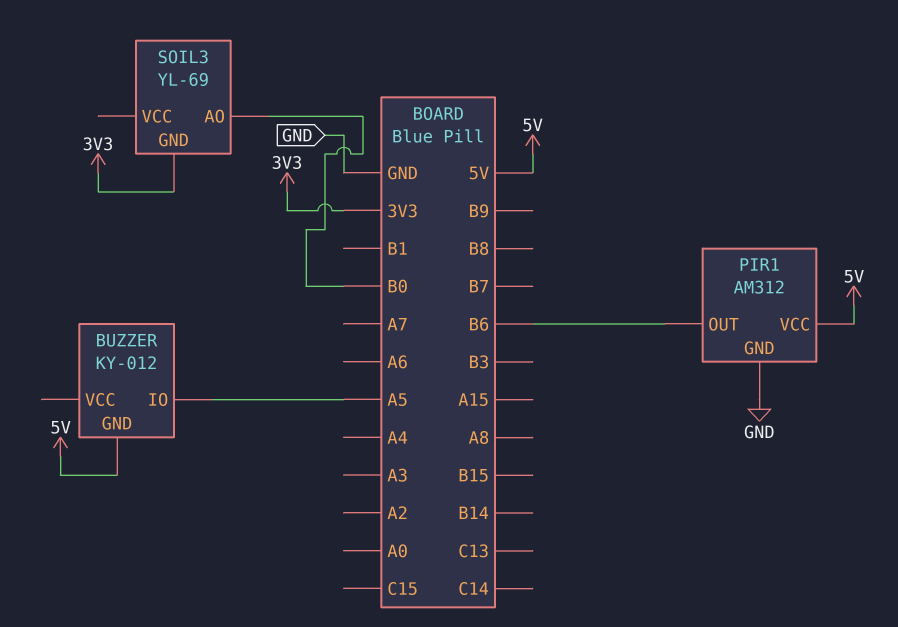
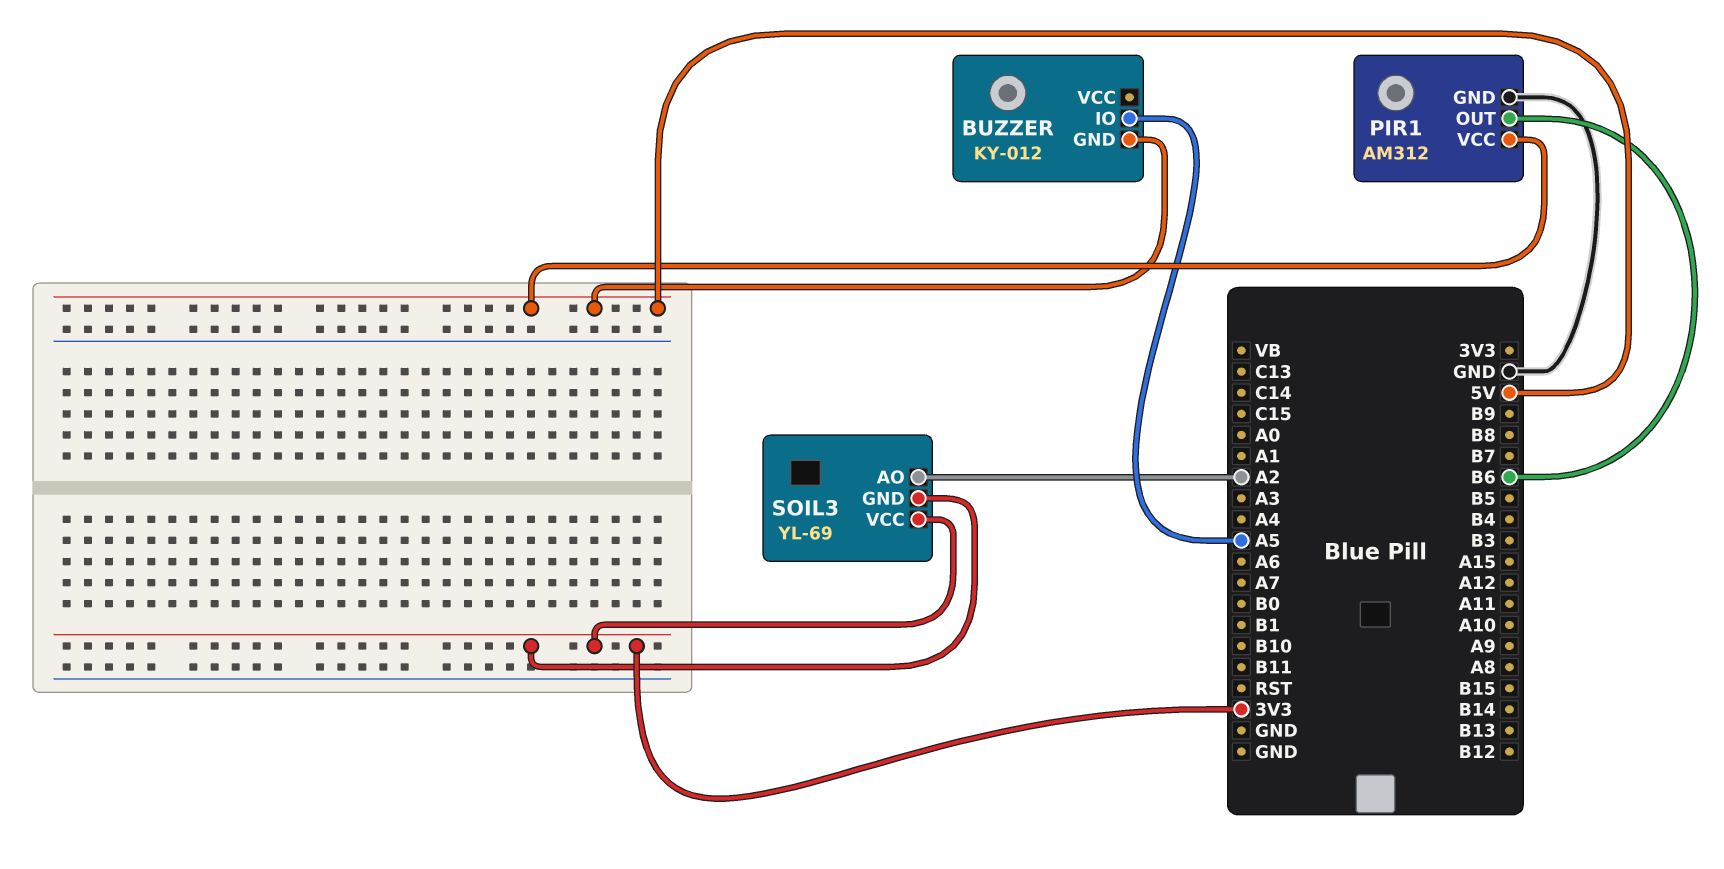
SOIL3 pin AO: B0 -> A2
SOIL3 pin VCC: none -> 3V3

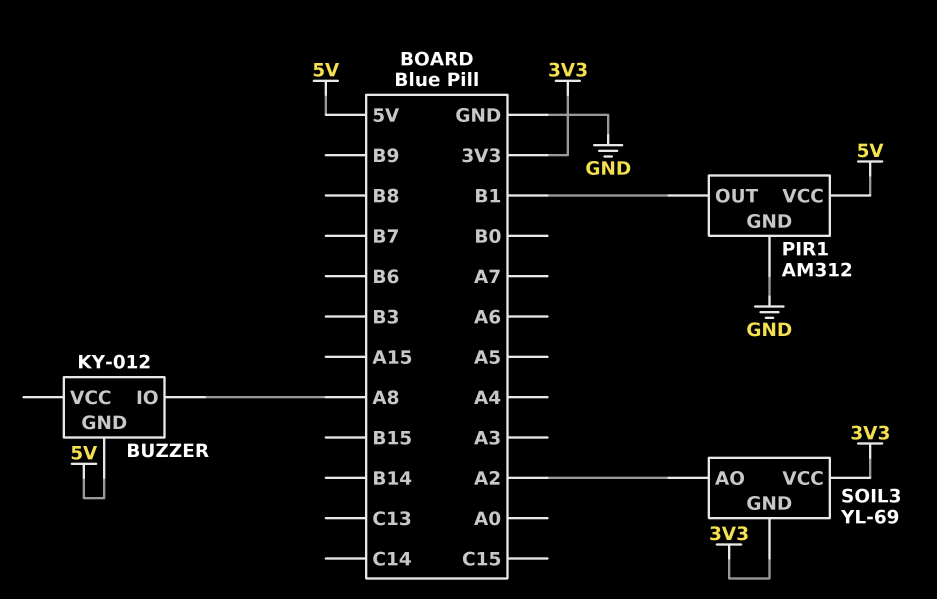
BUZZER pin IO: A5 -> A8
PIR1 pin OUT: B6 -> B1

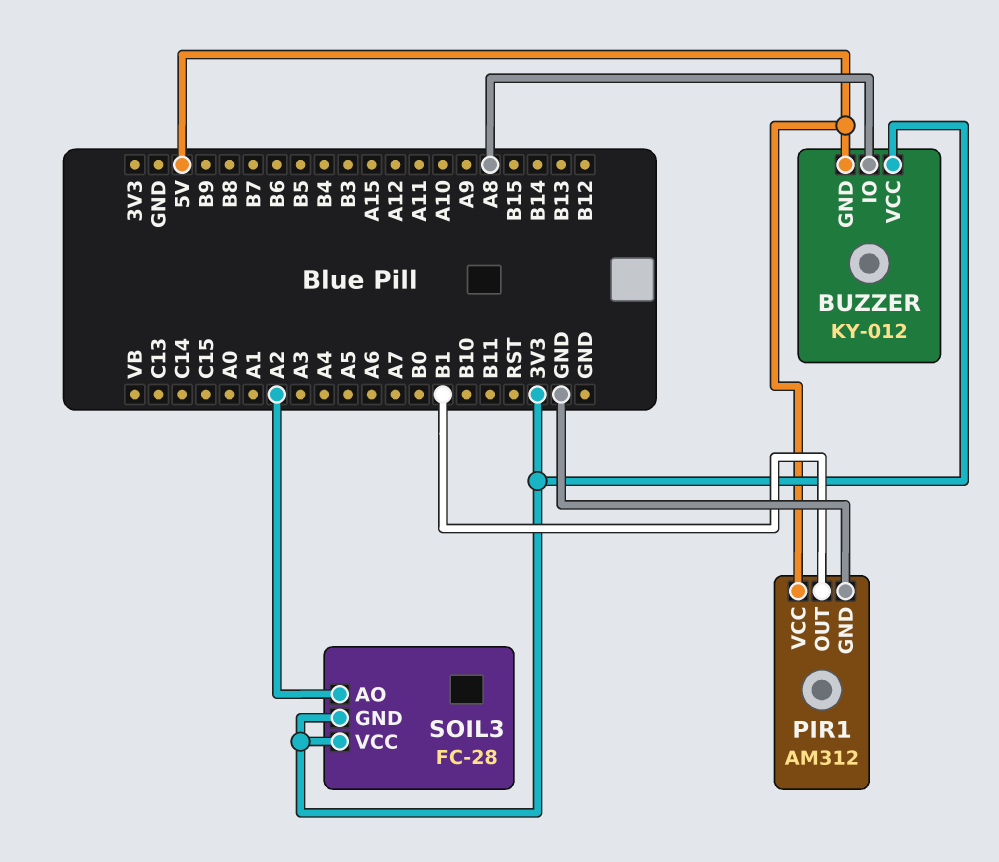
BUZZER pin VCC: none -> 3V3
SOIL3: YL-69 -> FC-28

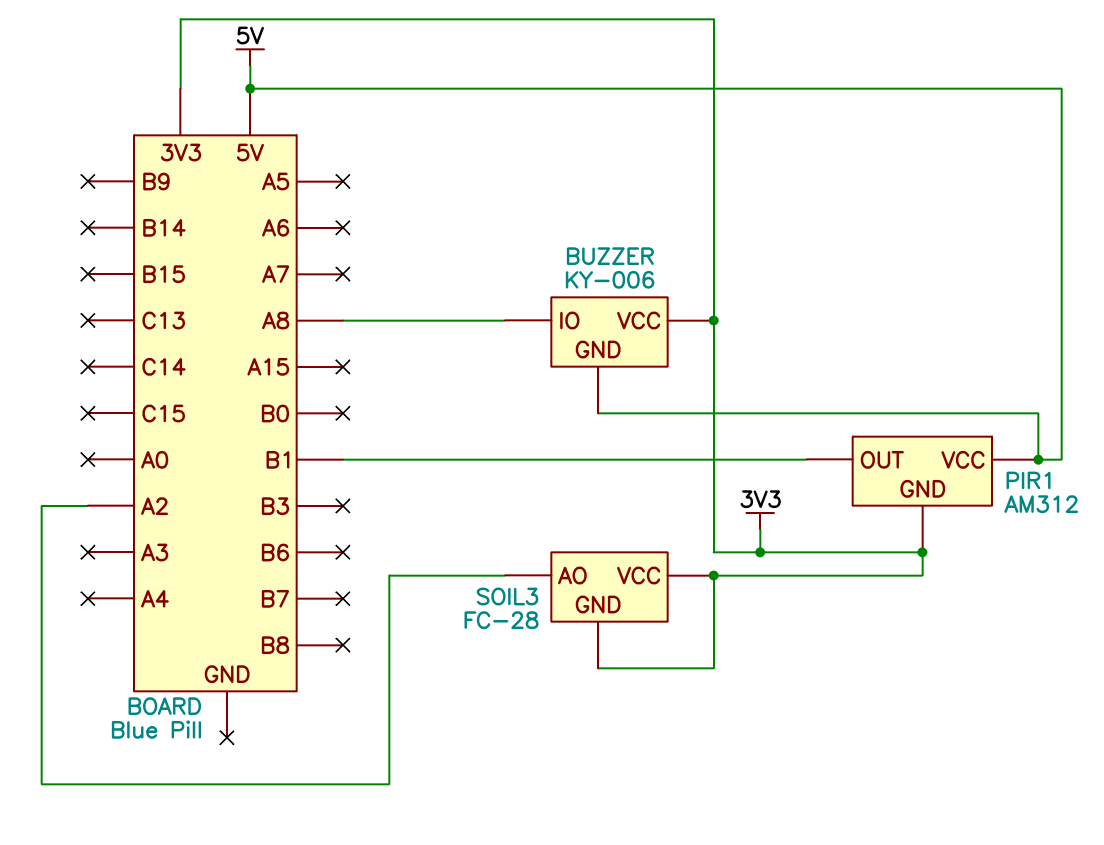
BUZZER: KY-012 -> KY-006
PIR1 pin GND: GND -> 3V3

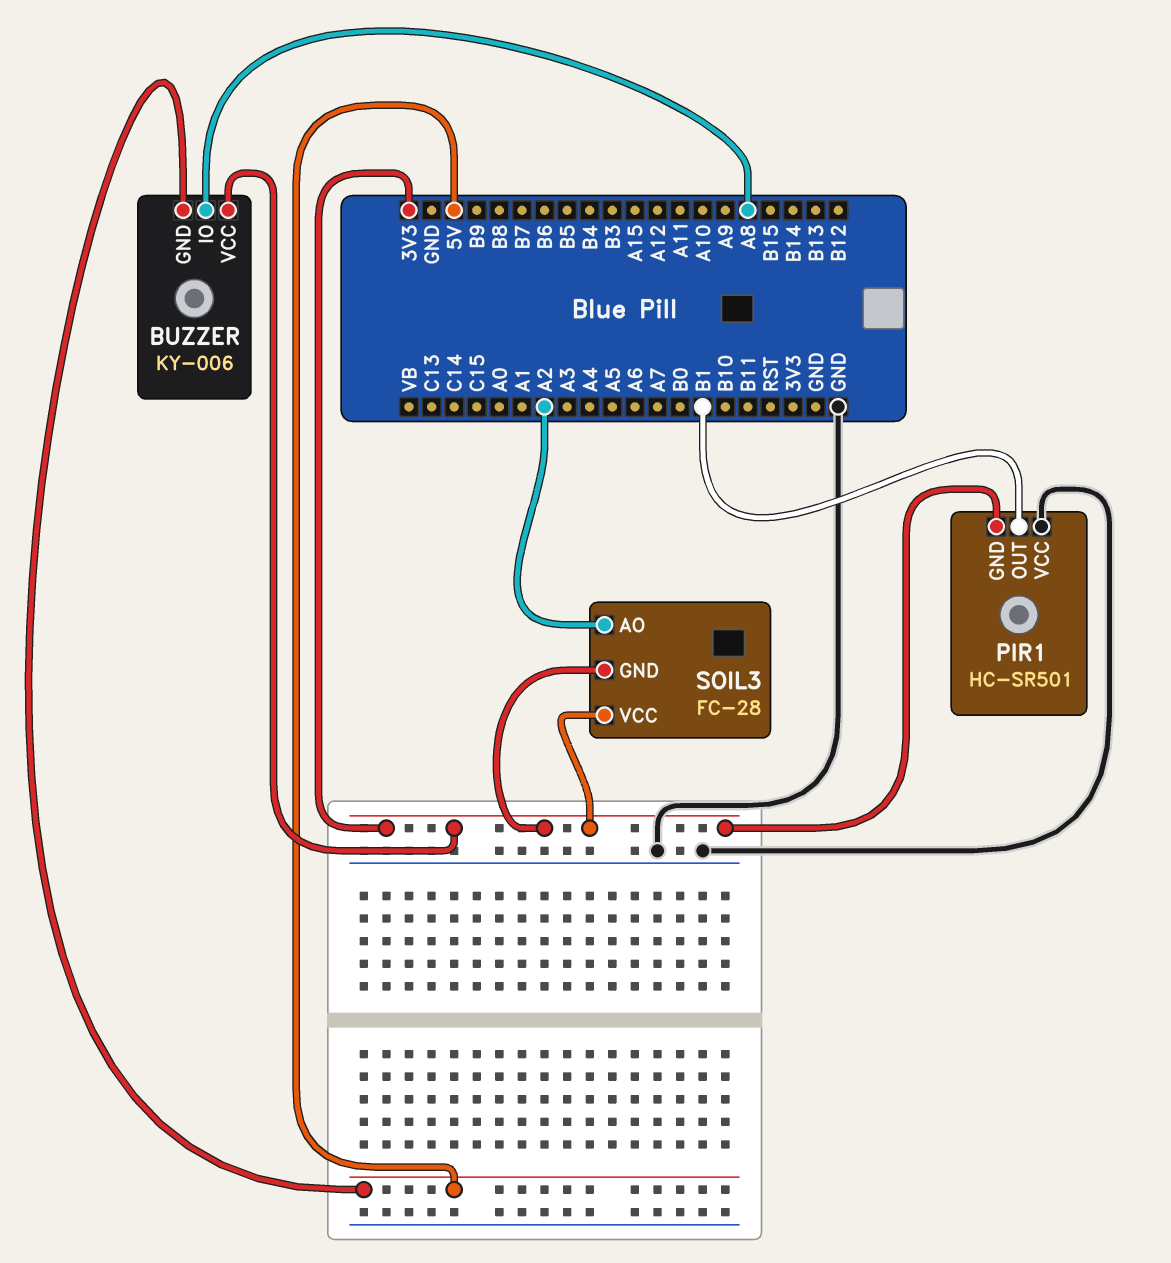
PIR1: AM312 -> HC-SR501
PIR1 pin VCC: 5V -> GND

